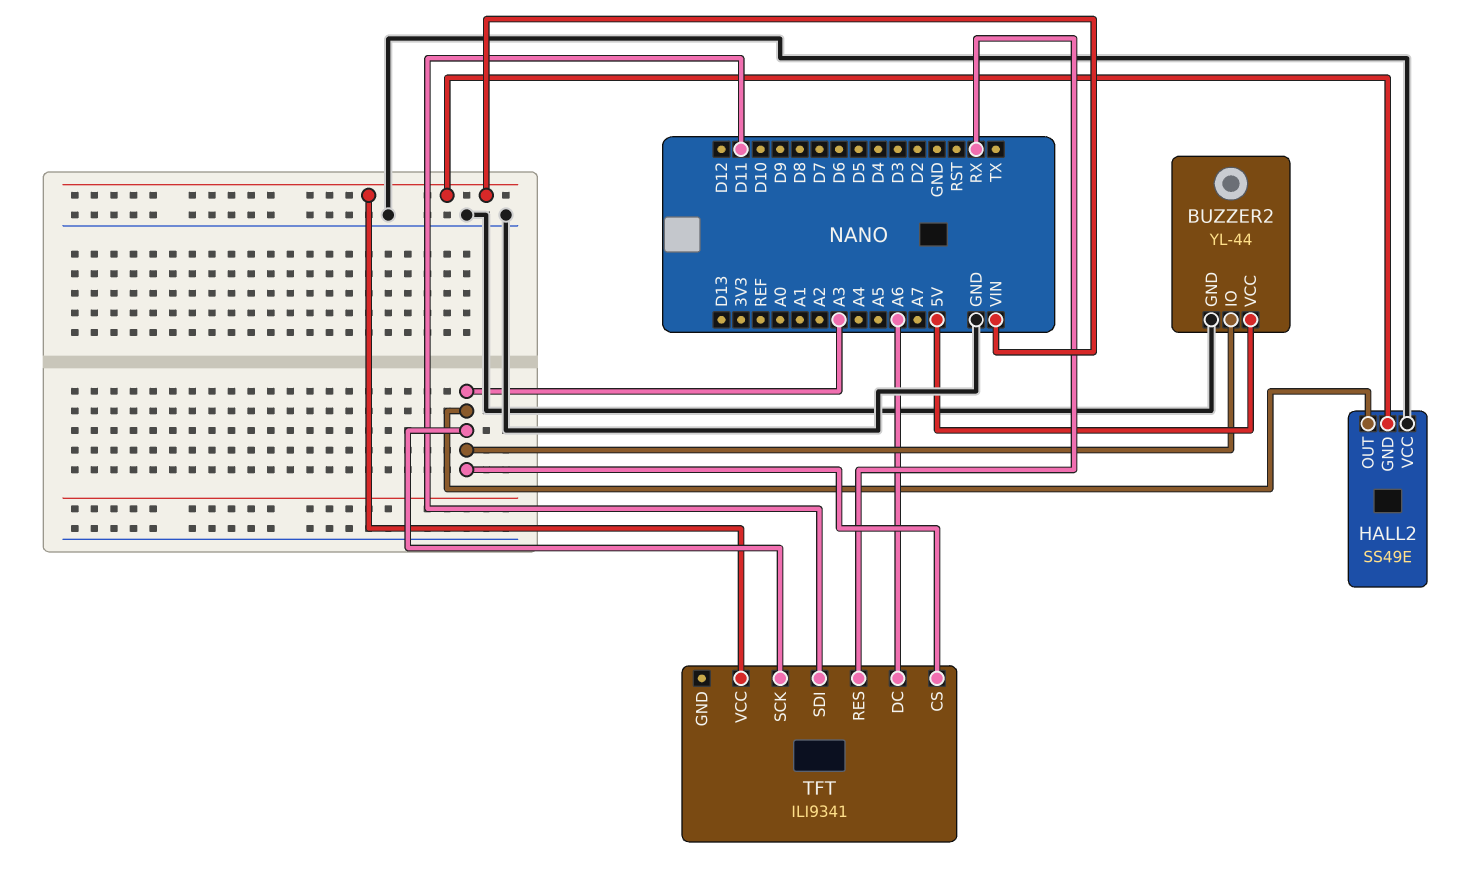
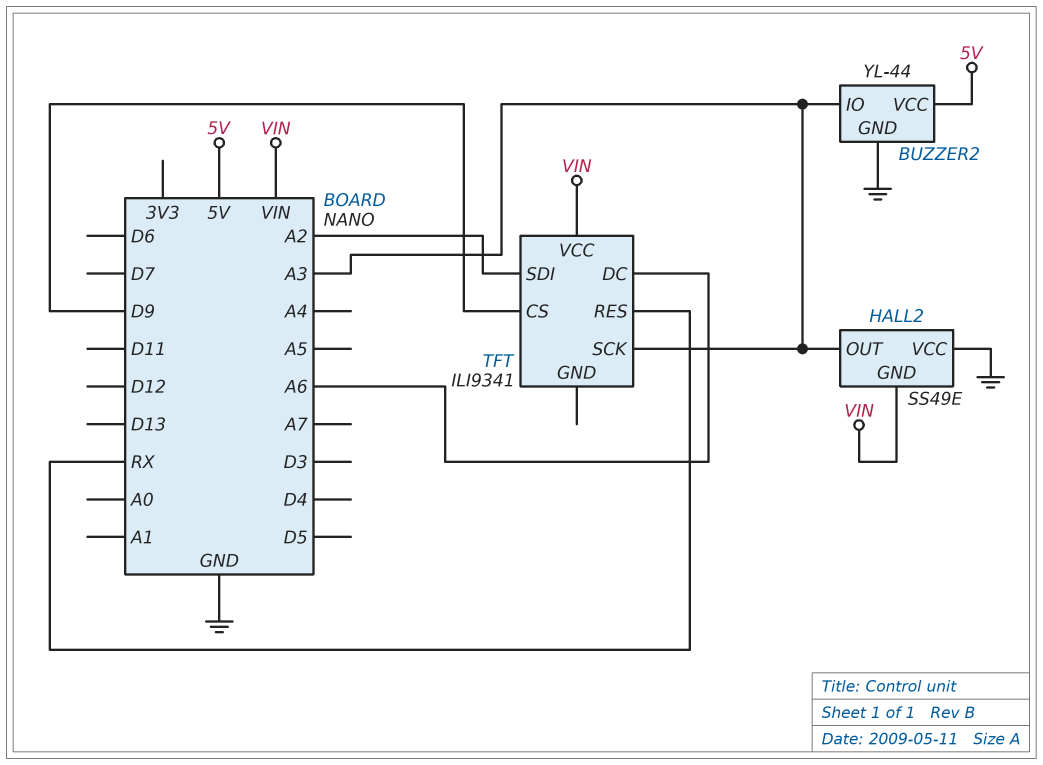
TFT pin CS: A3 -> D9
TFT pin SDI: D11 -> A2

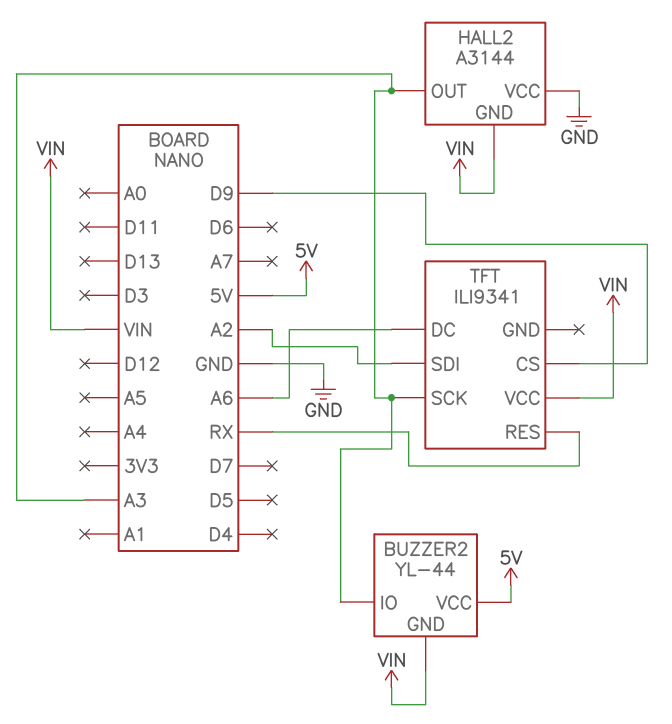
BUZZER2 pin GND: GND -> VIN
HALL2: SS49E -> A3144

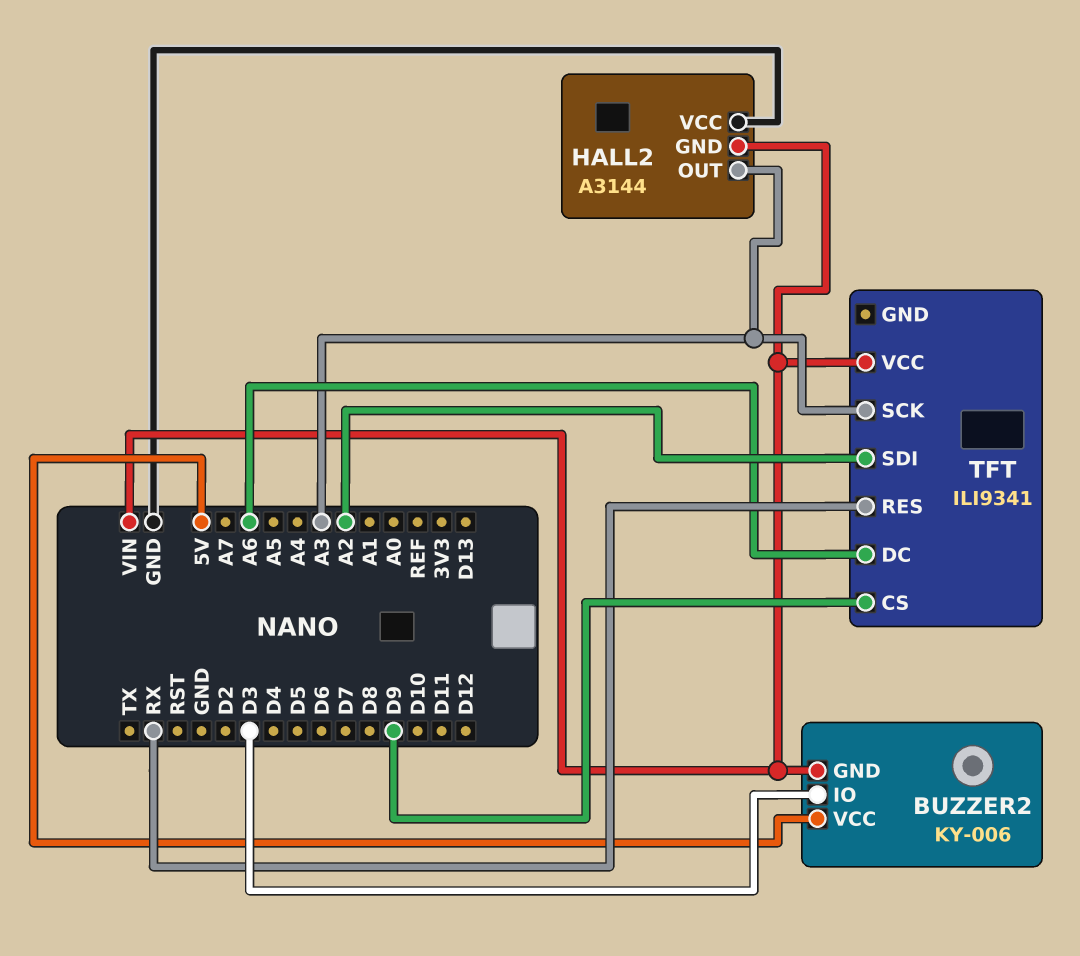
BUZZER2: YL-44 -> KY-006
BUZZER2 pin IO: A3 -> D3

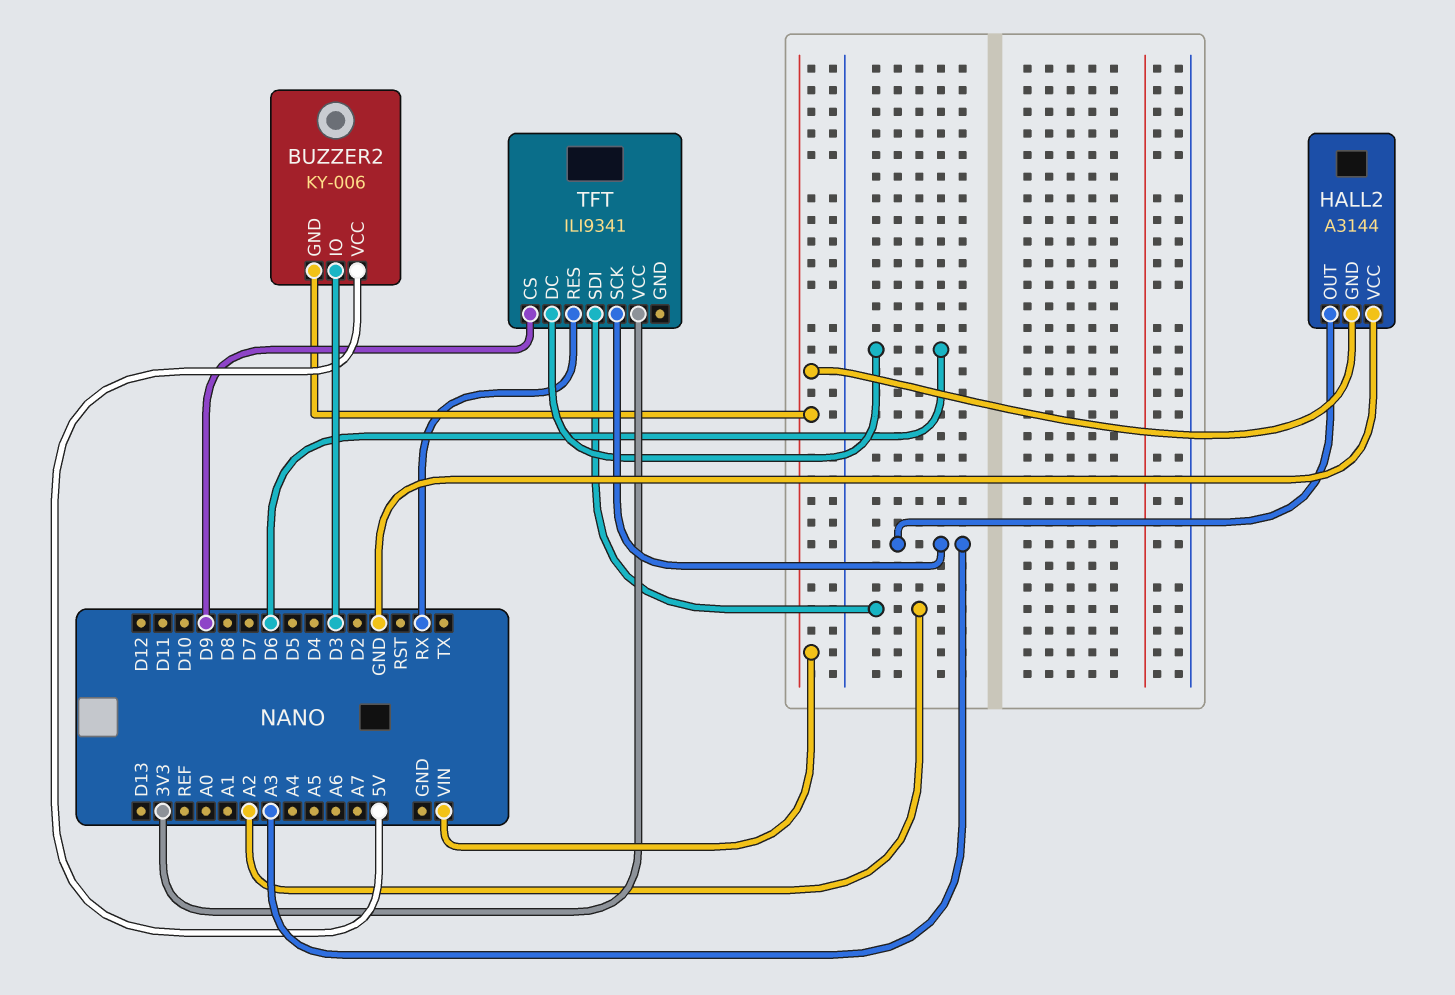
TFT pin DC: A6 -> D6
TFT pin VCC: VIN -> 3V3

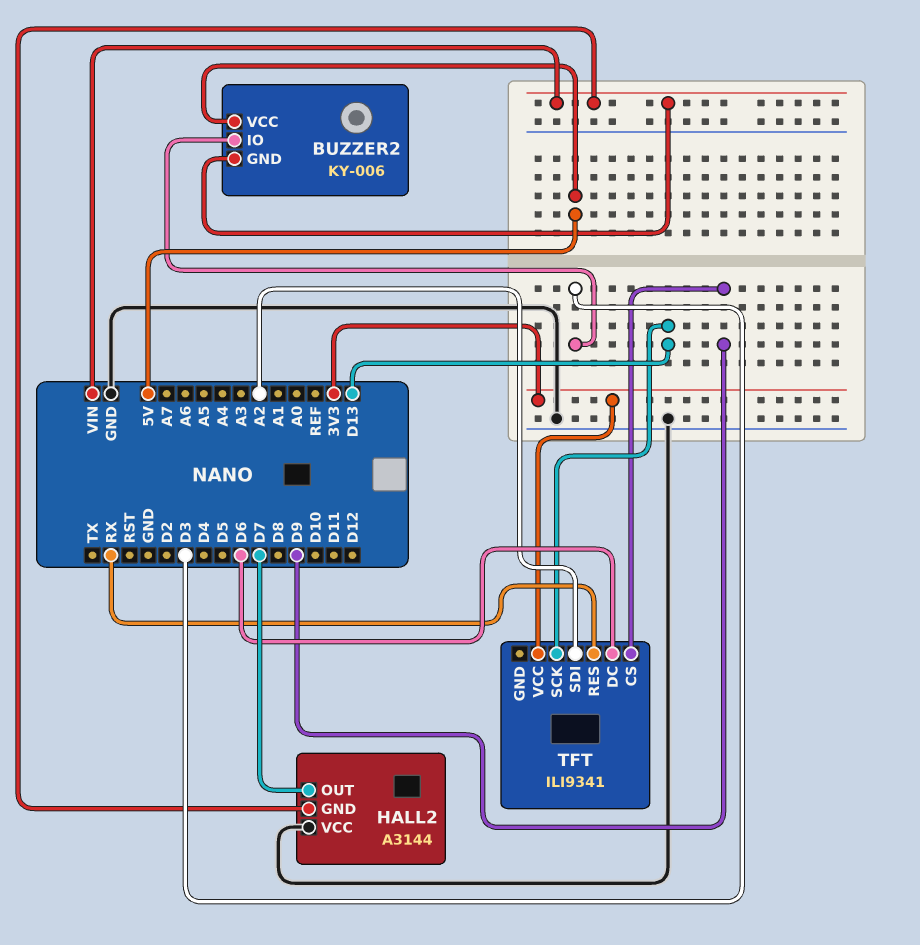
HALL2 pin OUT: A3 -> D7
TFT pin SCK: A3 -> D13

